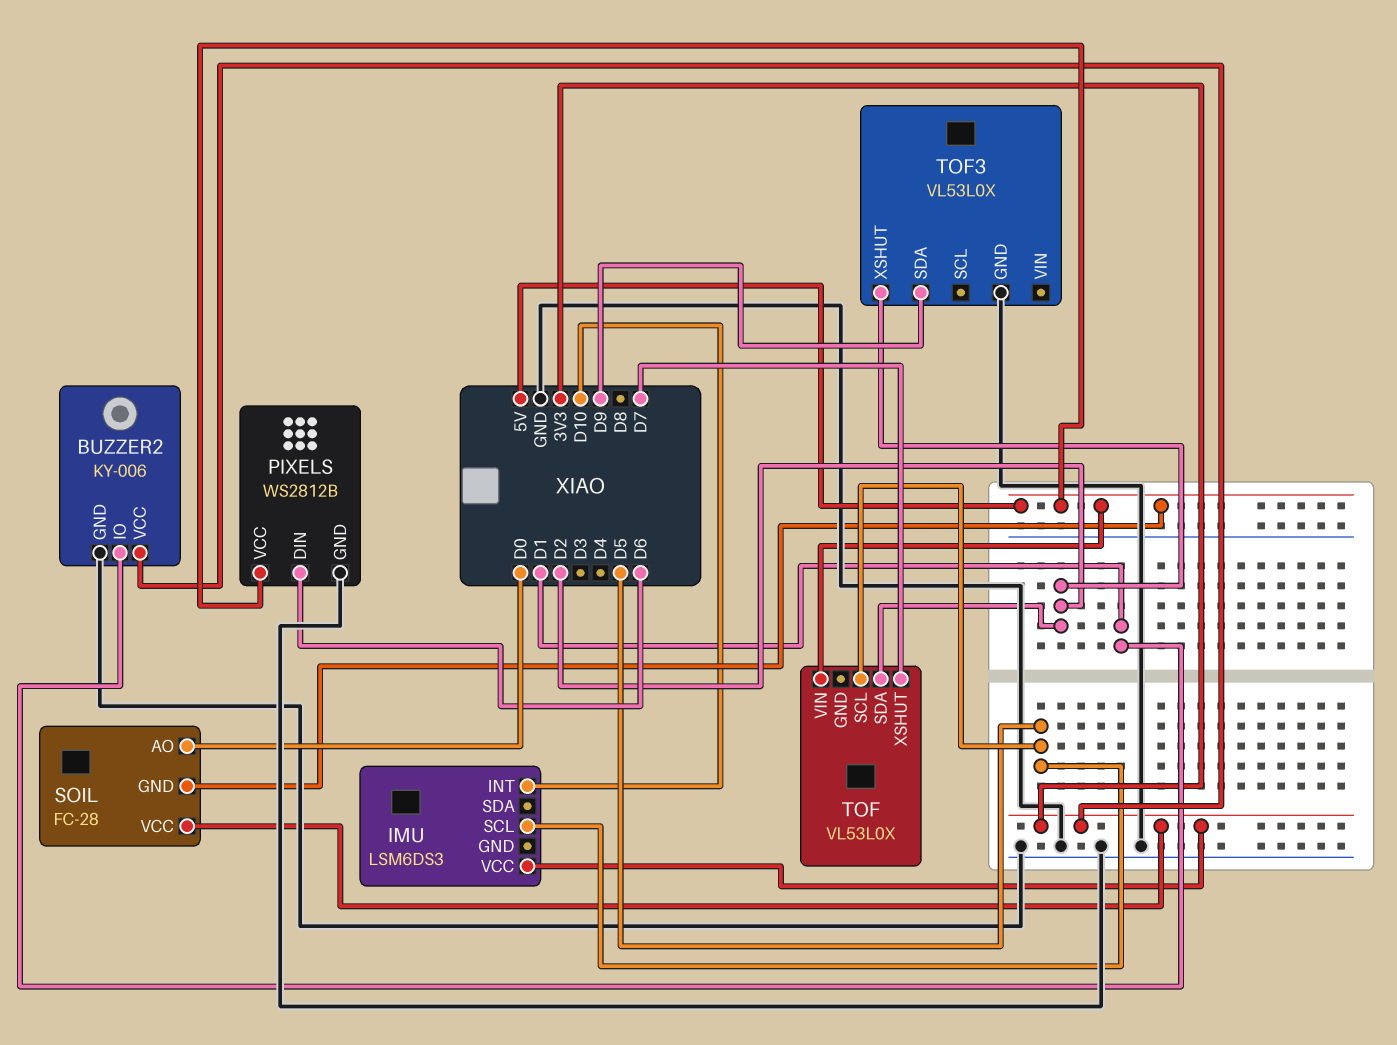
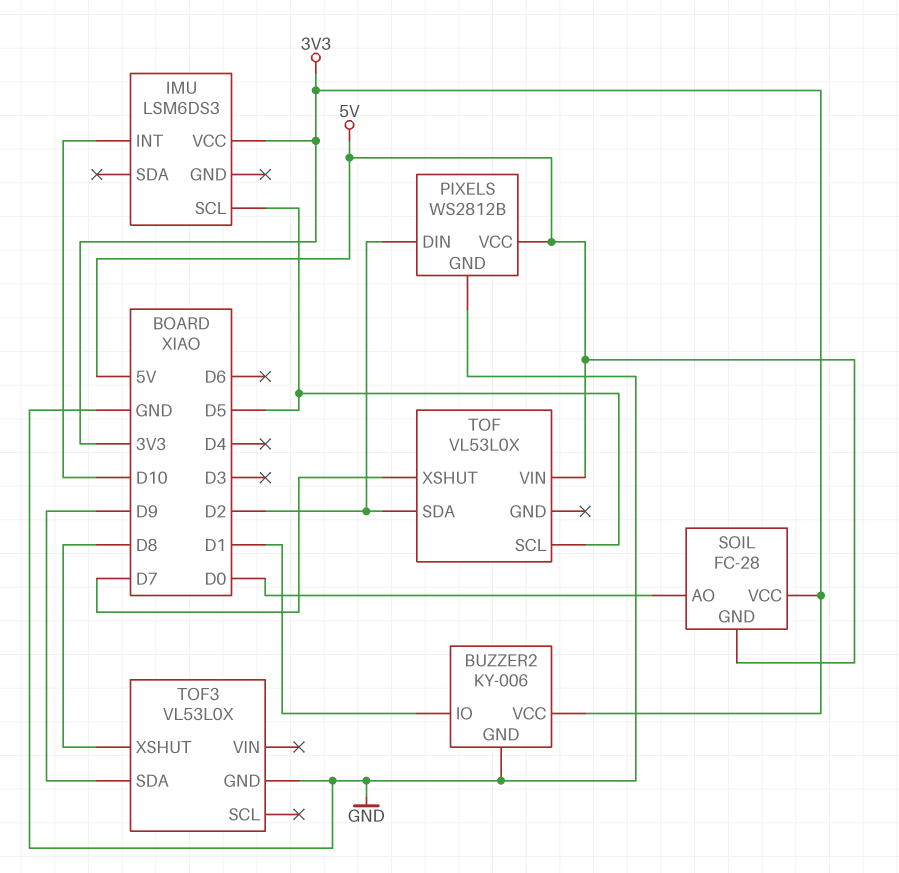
PIXELS pin DIN: D6 -> D2
TOF3 pin XSHUT: D2 -> D8

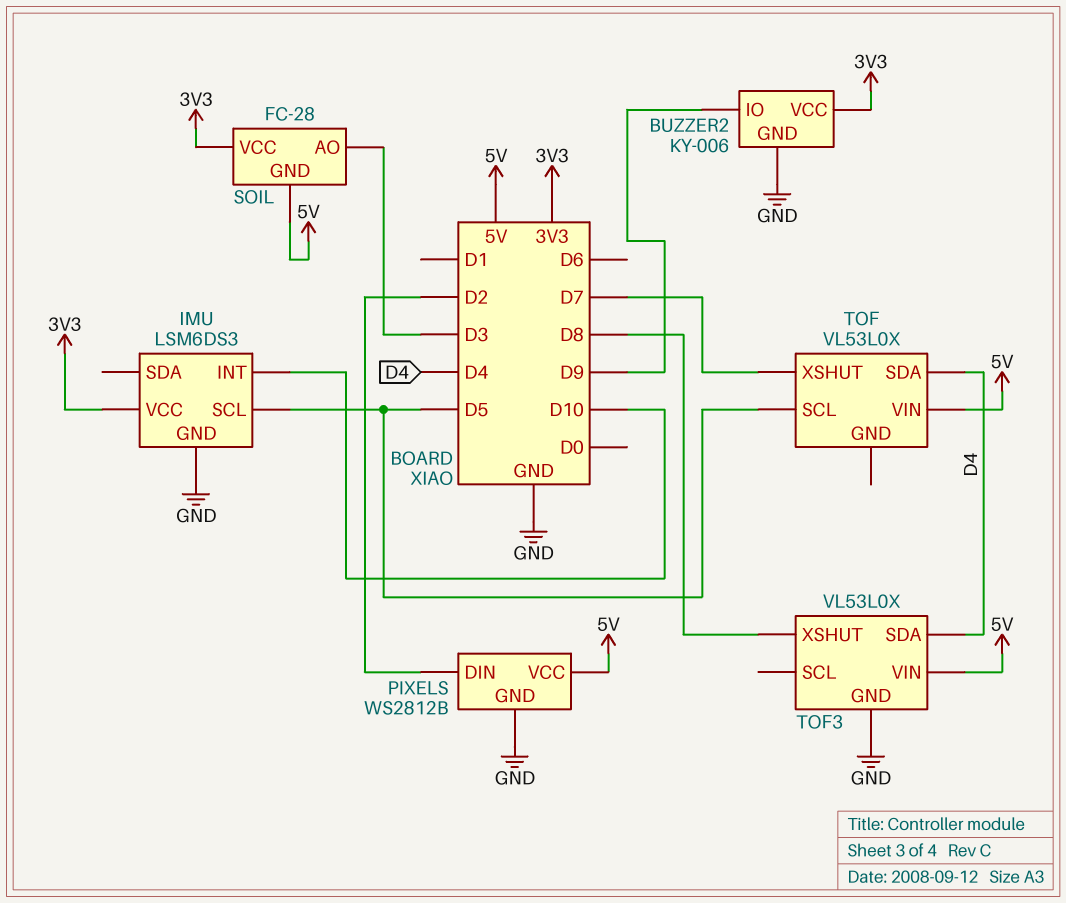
BUZZER2 pin IO: D1 -> D9
IMU pin GND: none -> GND
SOIL pin AO: D0 -> D3
TOF pin SDA: D2 -> D4
TOF3 pin SDA: D9 -> D4
TOF3 pin VIN: none -> 5V

